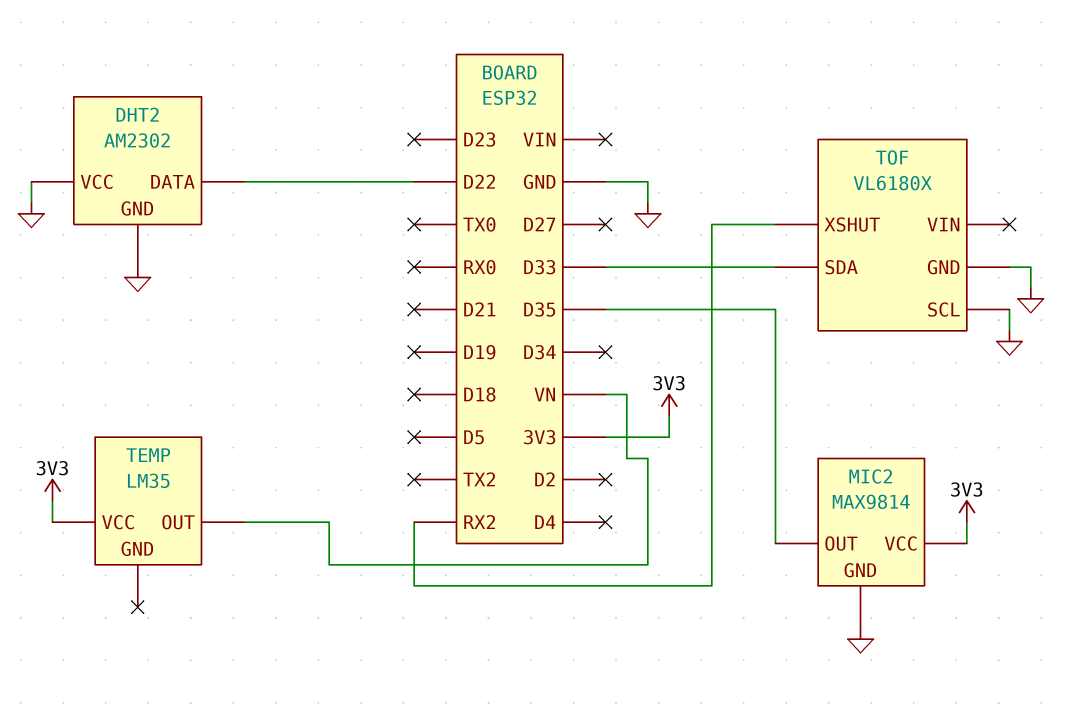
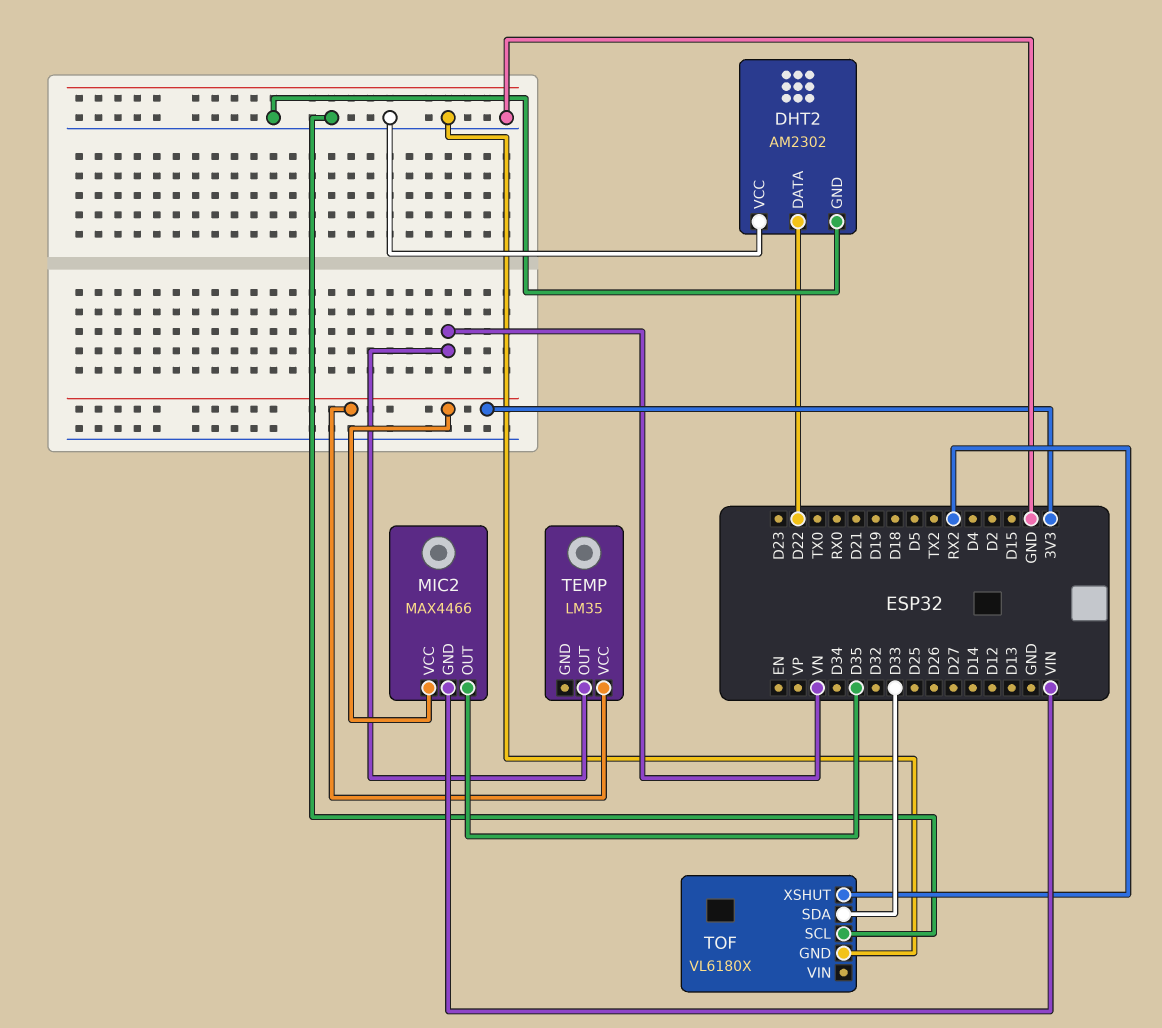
MIC2: MAX9814 -> MAX4466
MIC2 pin GND: GND -> VIN

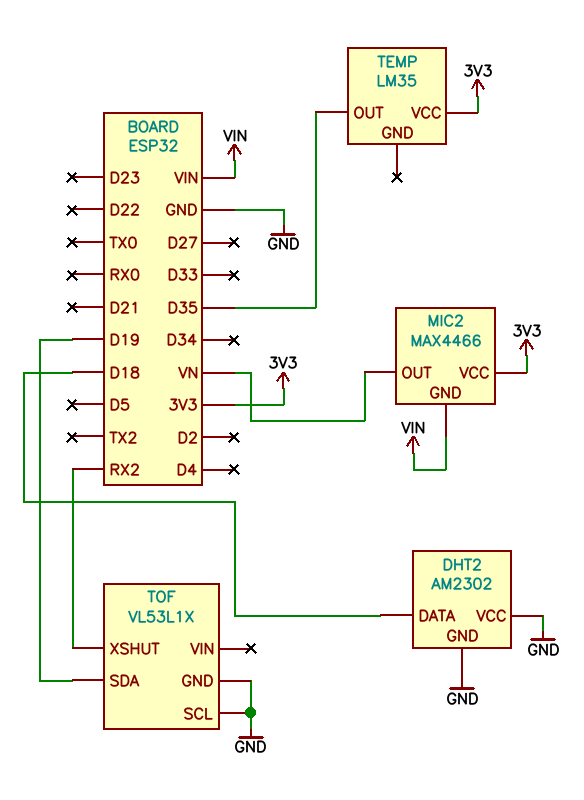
DHT2 pin DATA: D22 -> D18
MIC2 pin OUT: D35 -> VN
TEMP pin OUT: VN -> D35
TOF: VL6180X -> VL53L1X
TOF pin SDA: D33 -> D19

